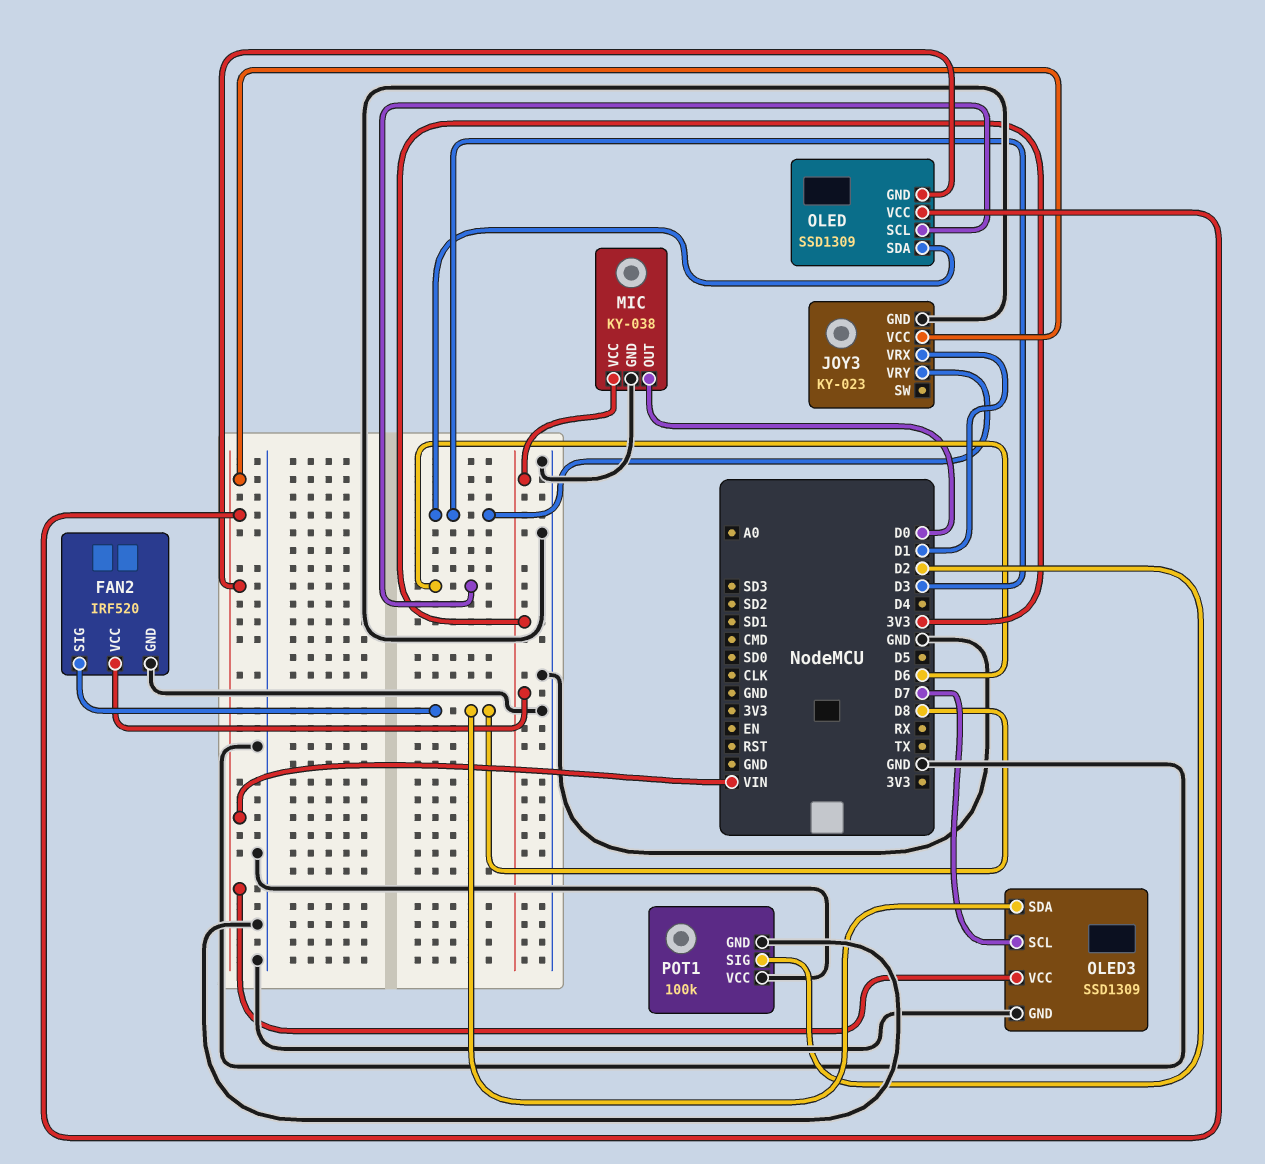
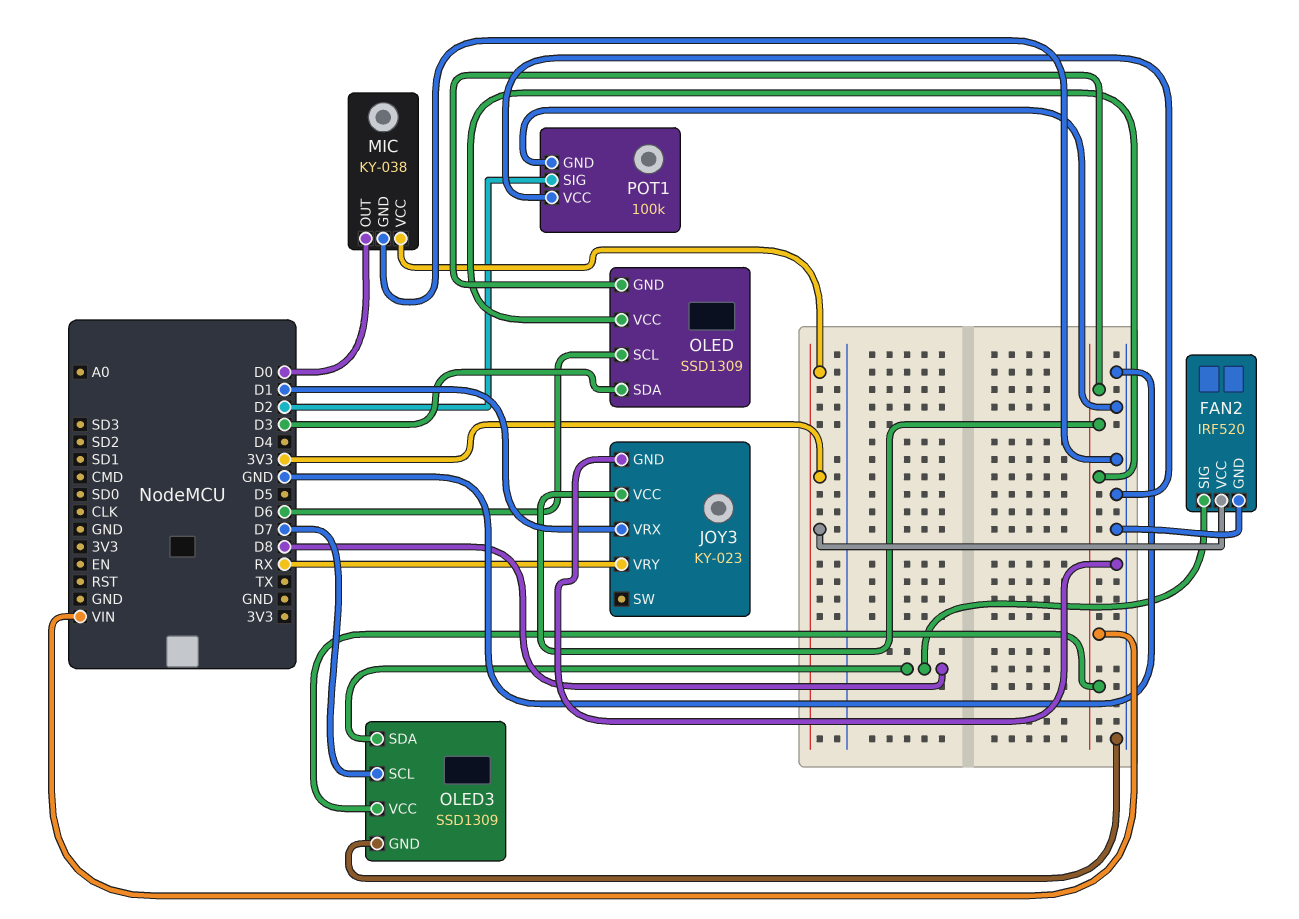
JOY3 pin VRY: D3 -> RX

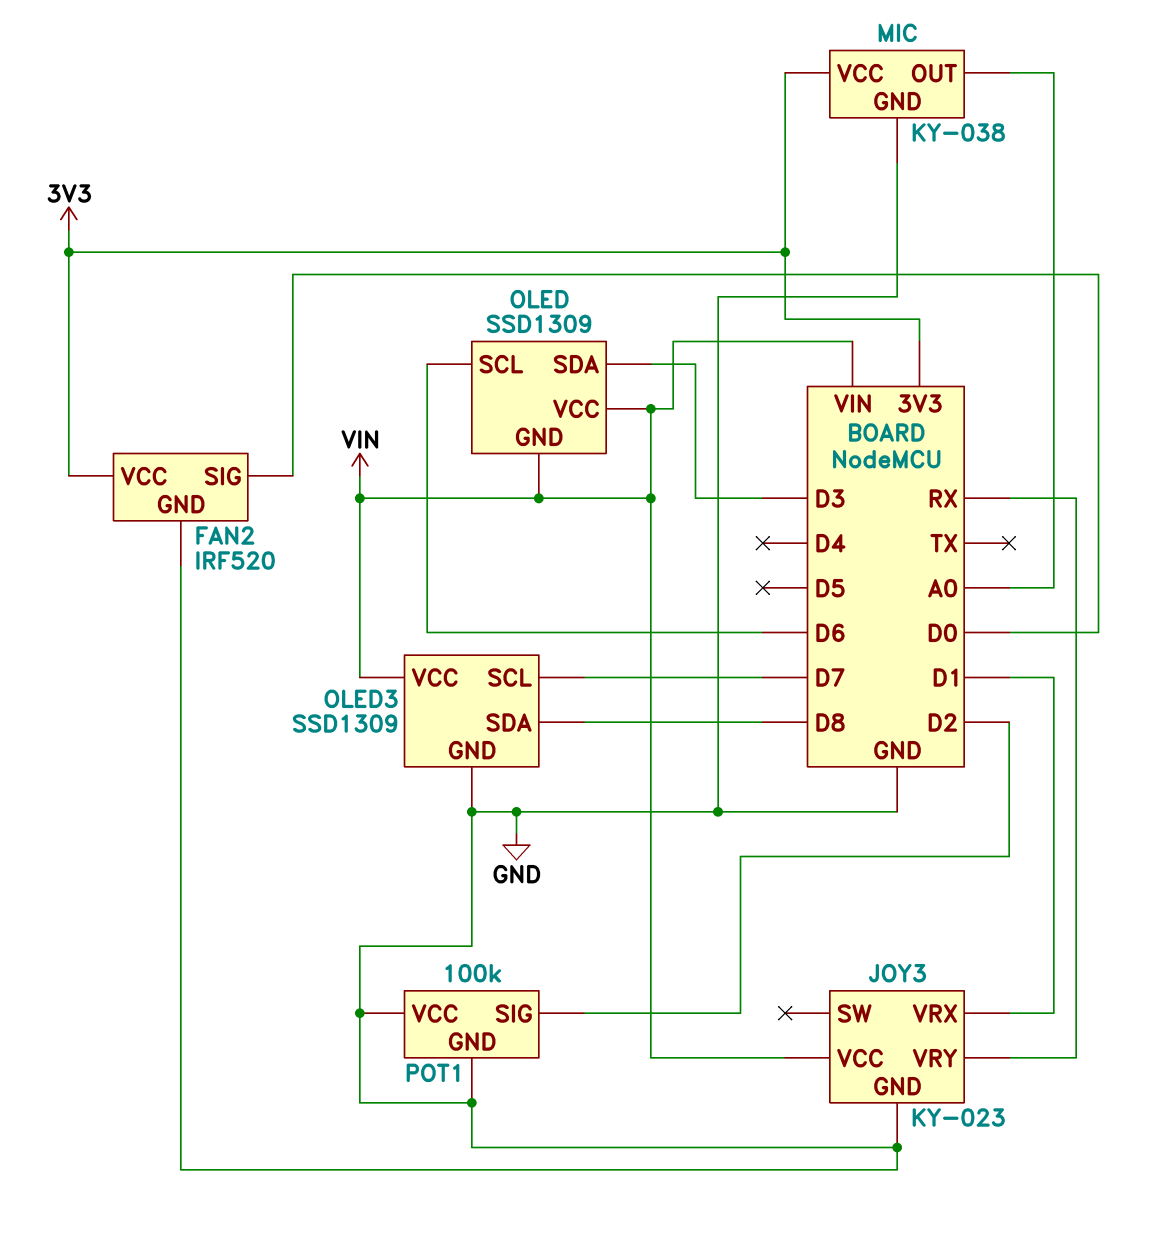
FAN2 pin SIG: D8 -> D0
MIC pin OUT: D0 -> A0

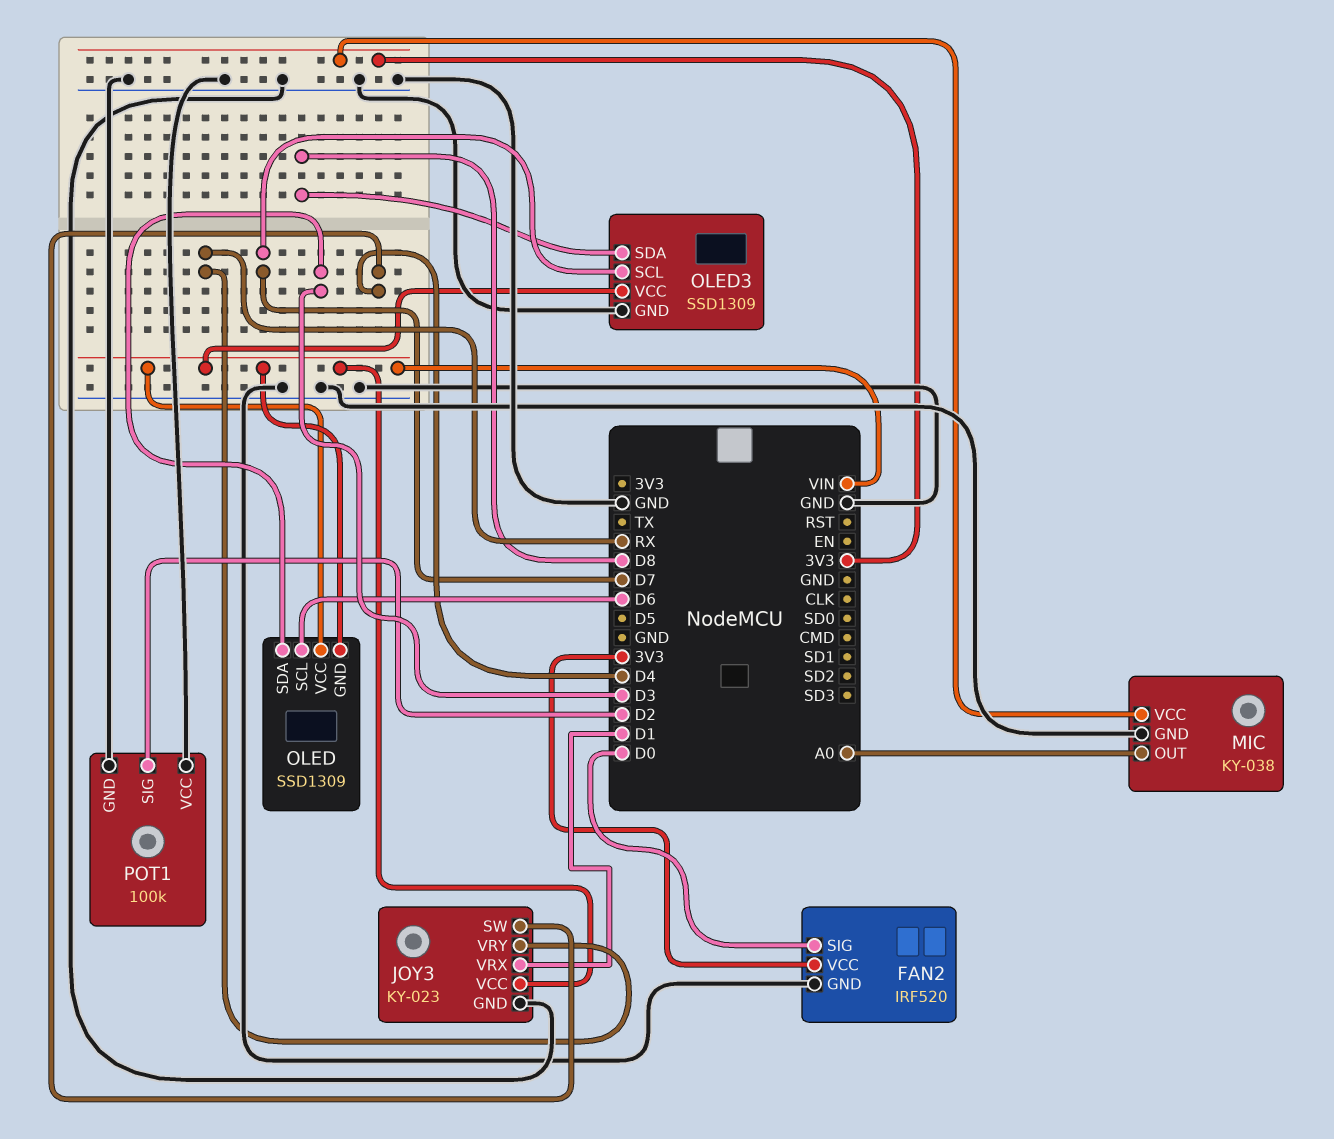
JOY3 pin SW: none -> D4

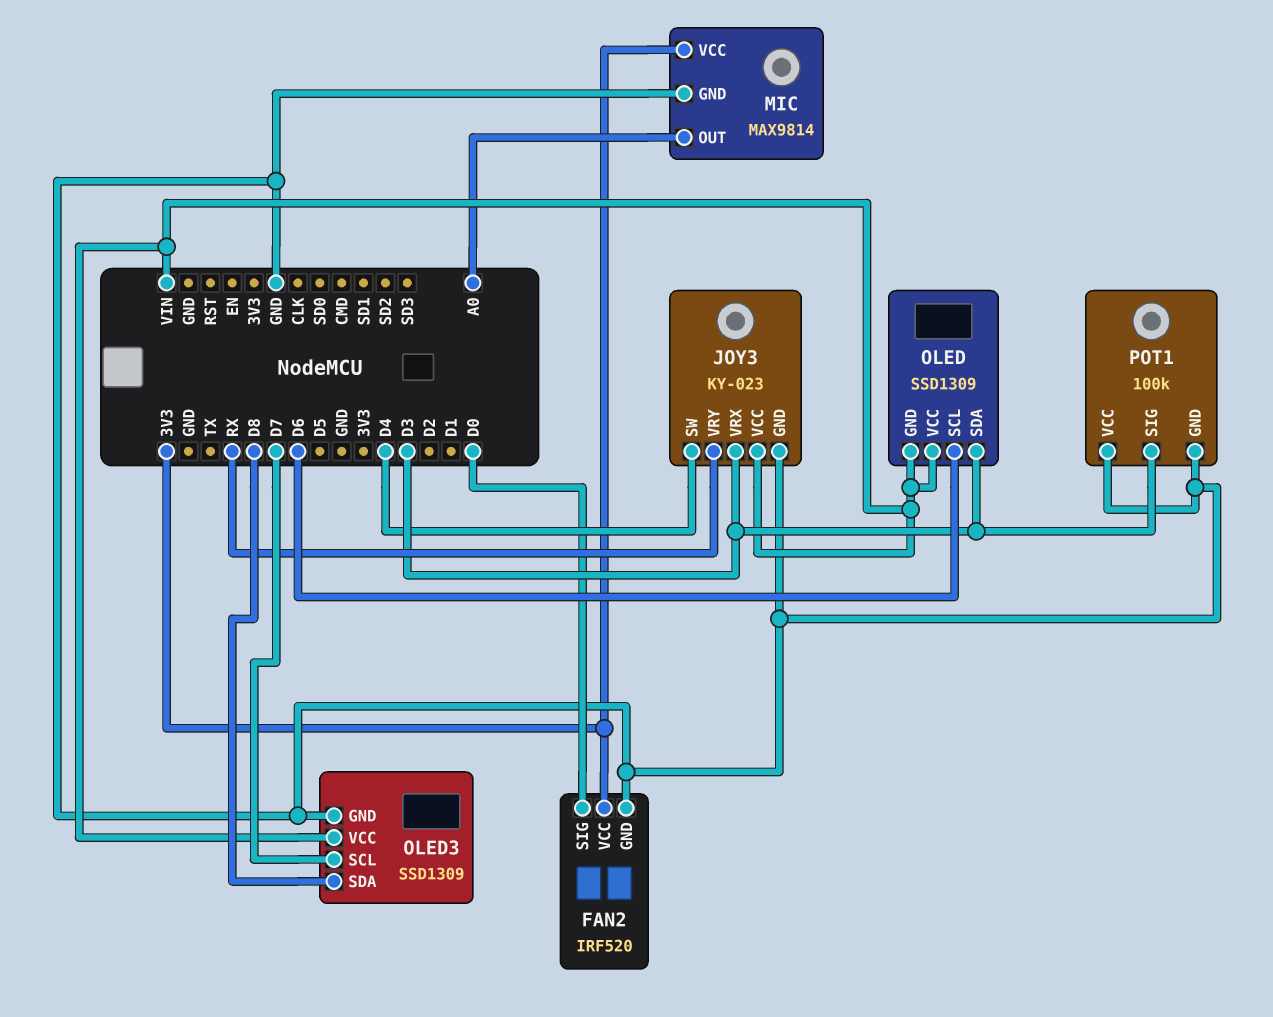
JOY3 pin VRX: D1 -> D3
MIC: KY-038 -> MAX9814
POT1 pin SIG: D2 -> D3

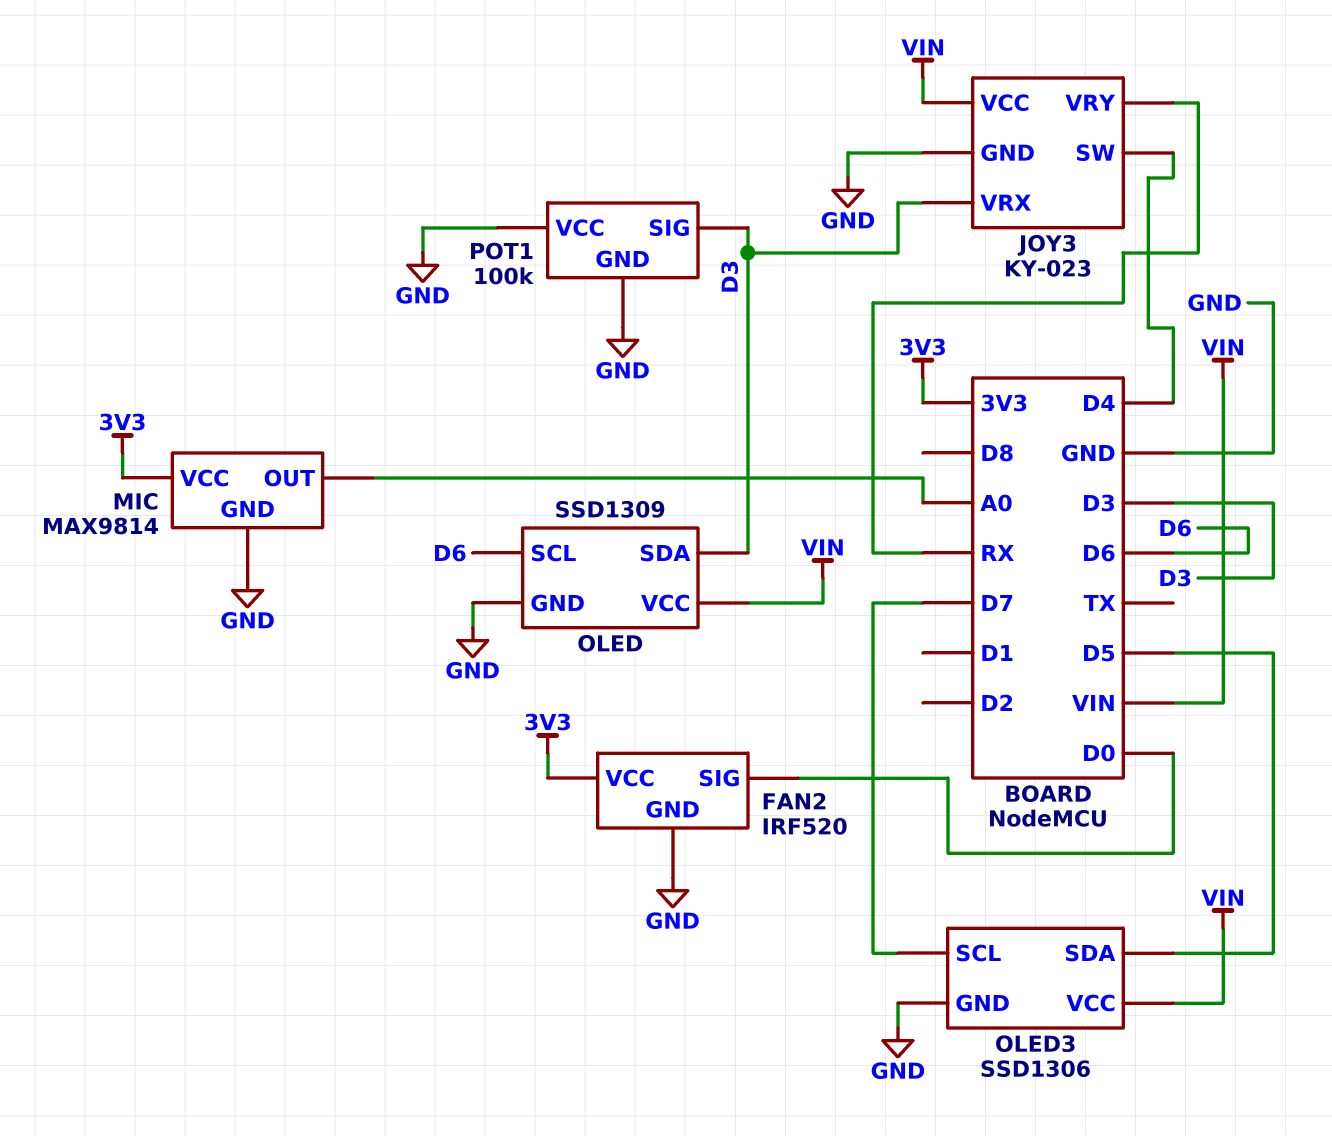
OLED pin GND: VIN -> GND
OLED3: SSD1309 -> SSD1306
OLED3 pin SDA: D8 -> D5

